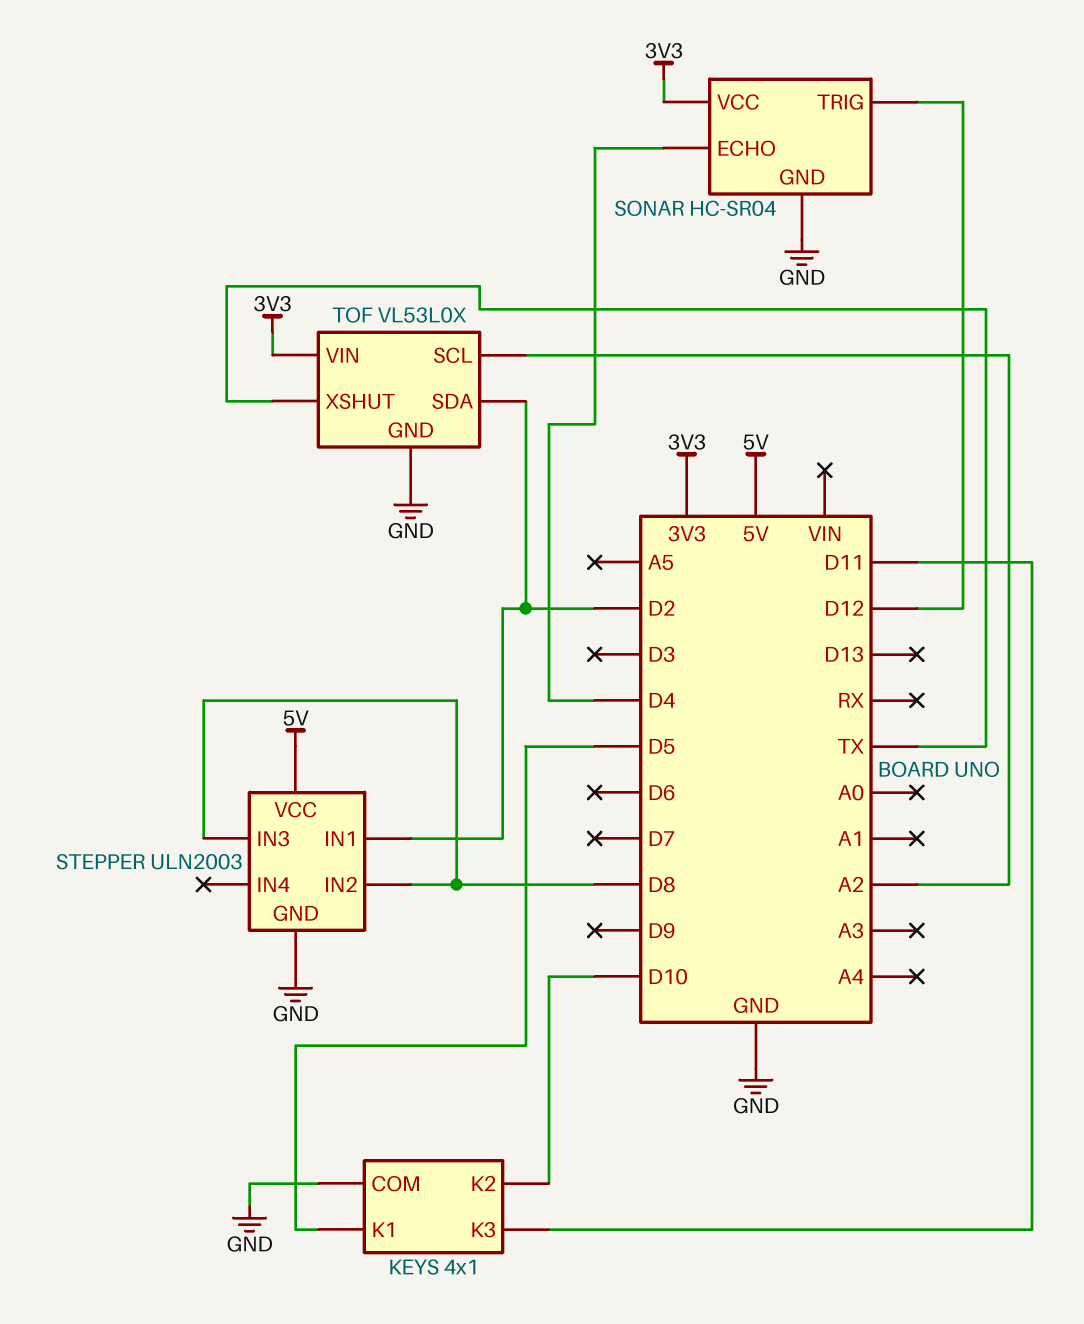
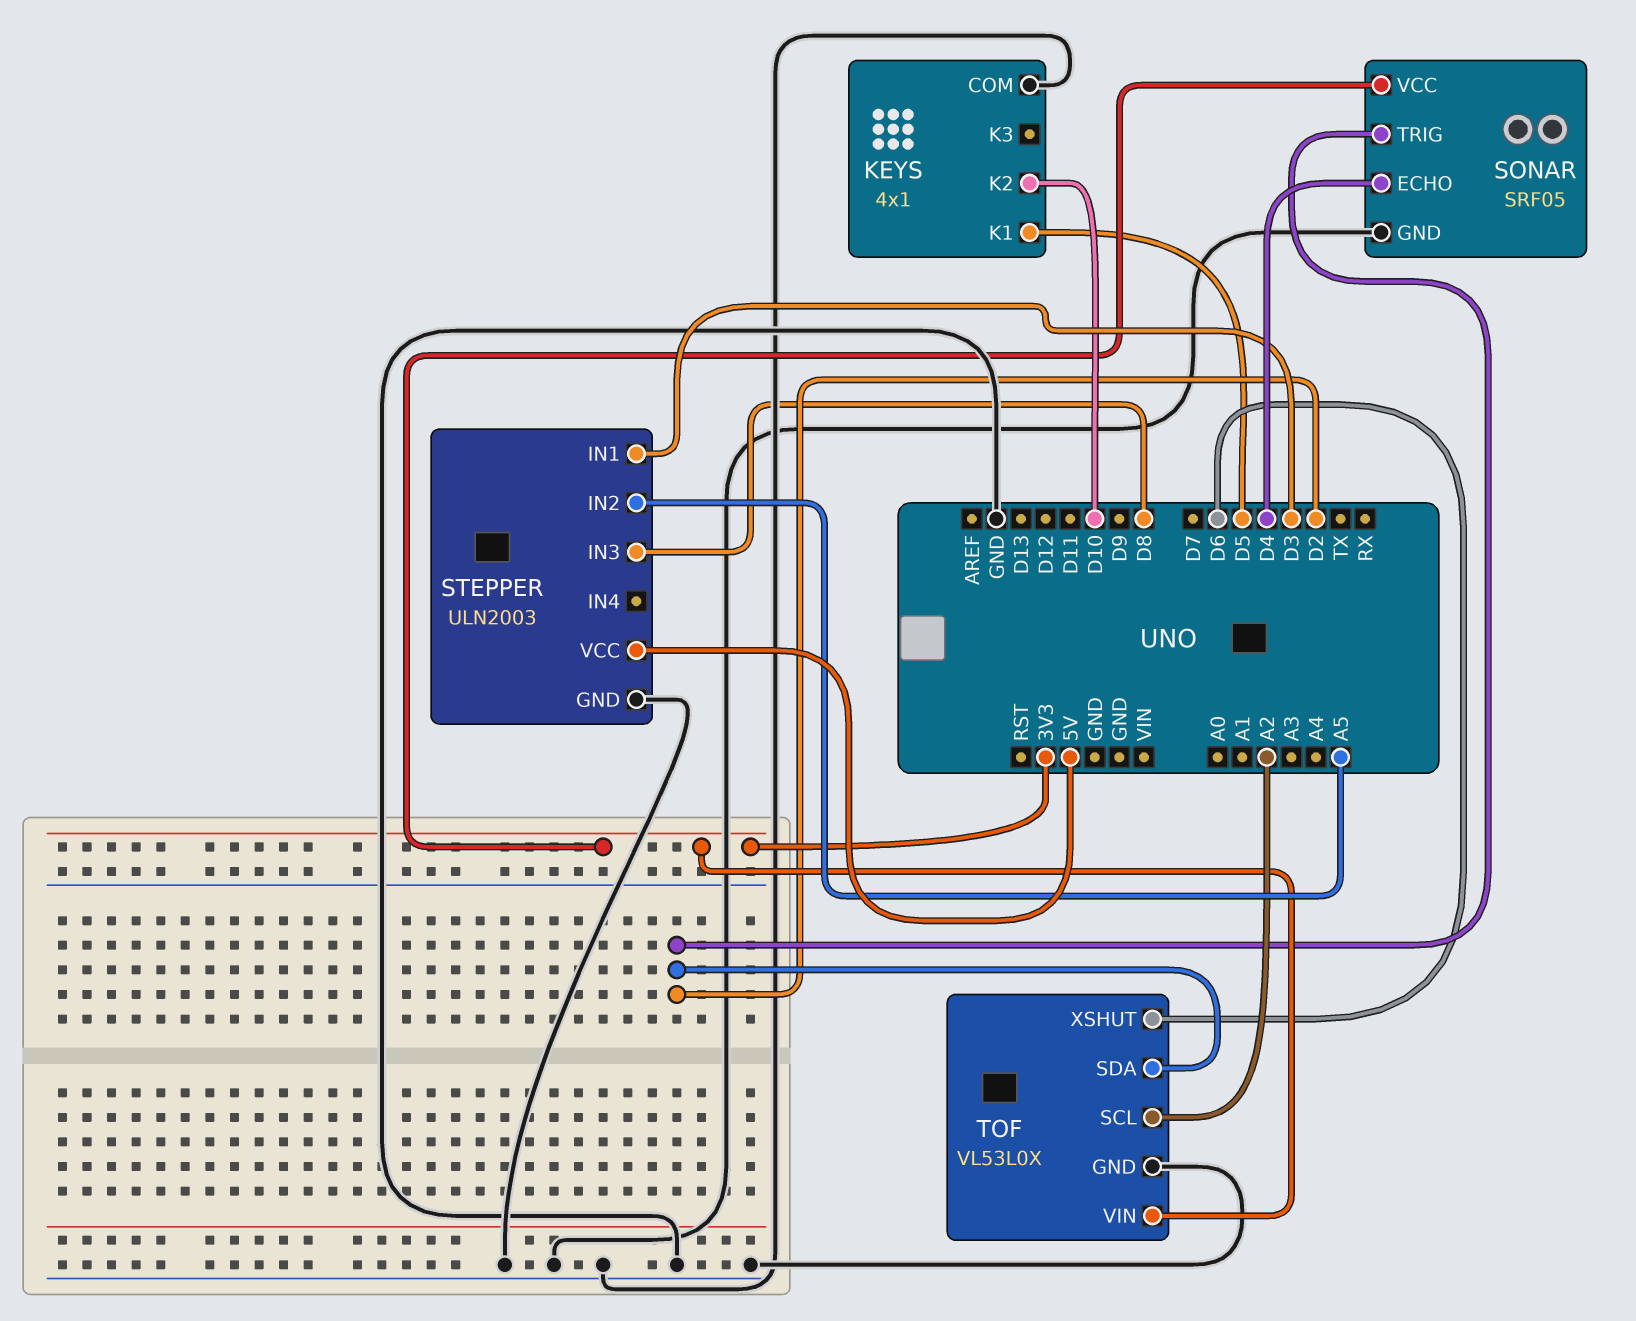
KEYS pin K3: D11 -> none
SONAR: HC-SR04 -> SRF05
SONAR pin TRIG: D12 -> D2
STEPPER pin IN1: D2 -> D3
STEPPER pin IN2: D8 -> A5
TOF pin XSHUT: TX -> D6

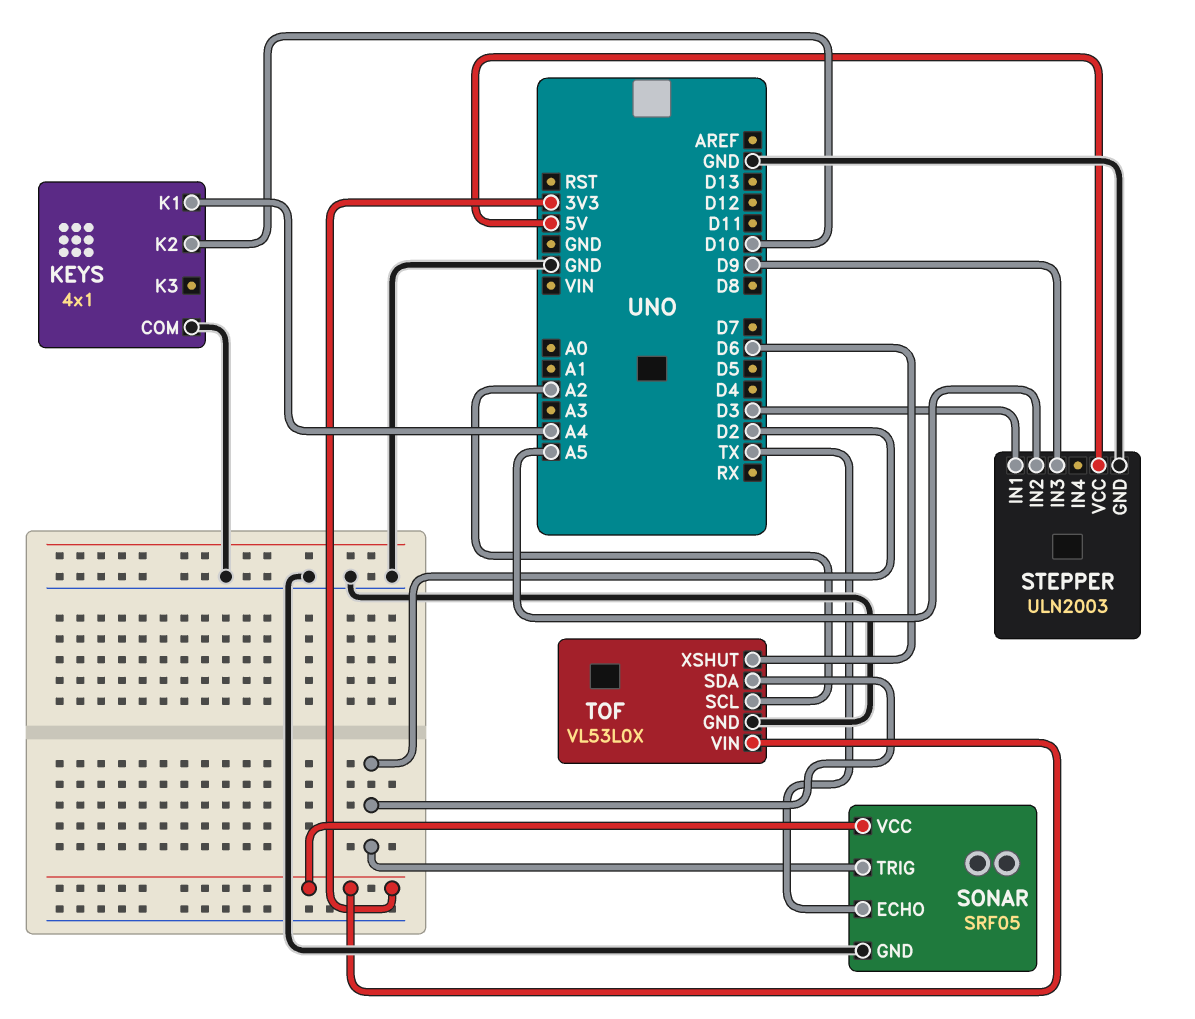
KEYS pin K1: D5 -> A4
SONAR pin ECHO: D4 -> TX
STEPPER pin IN3: D8 -> D9

